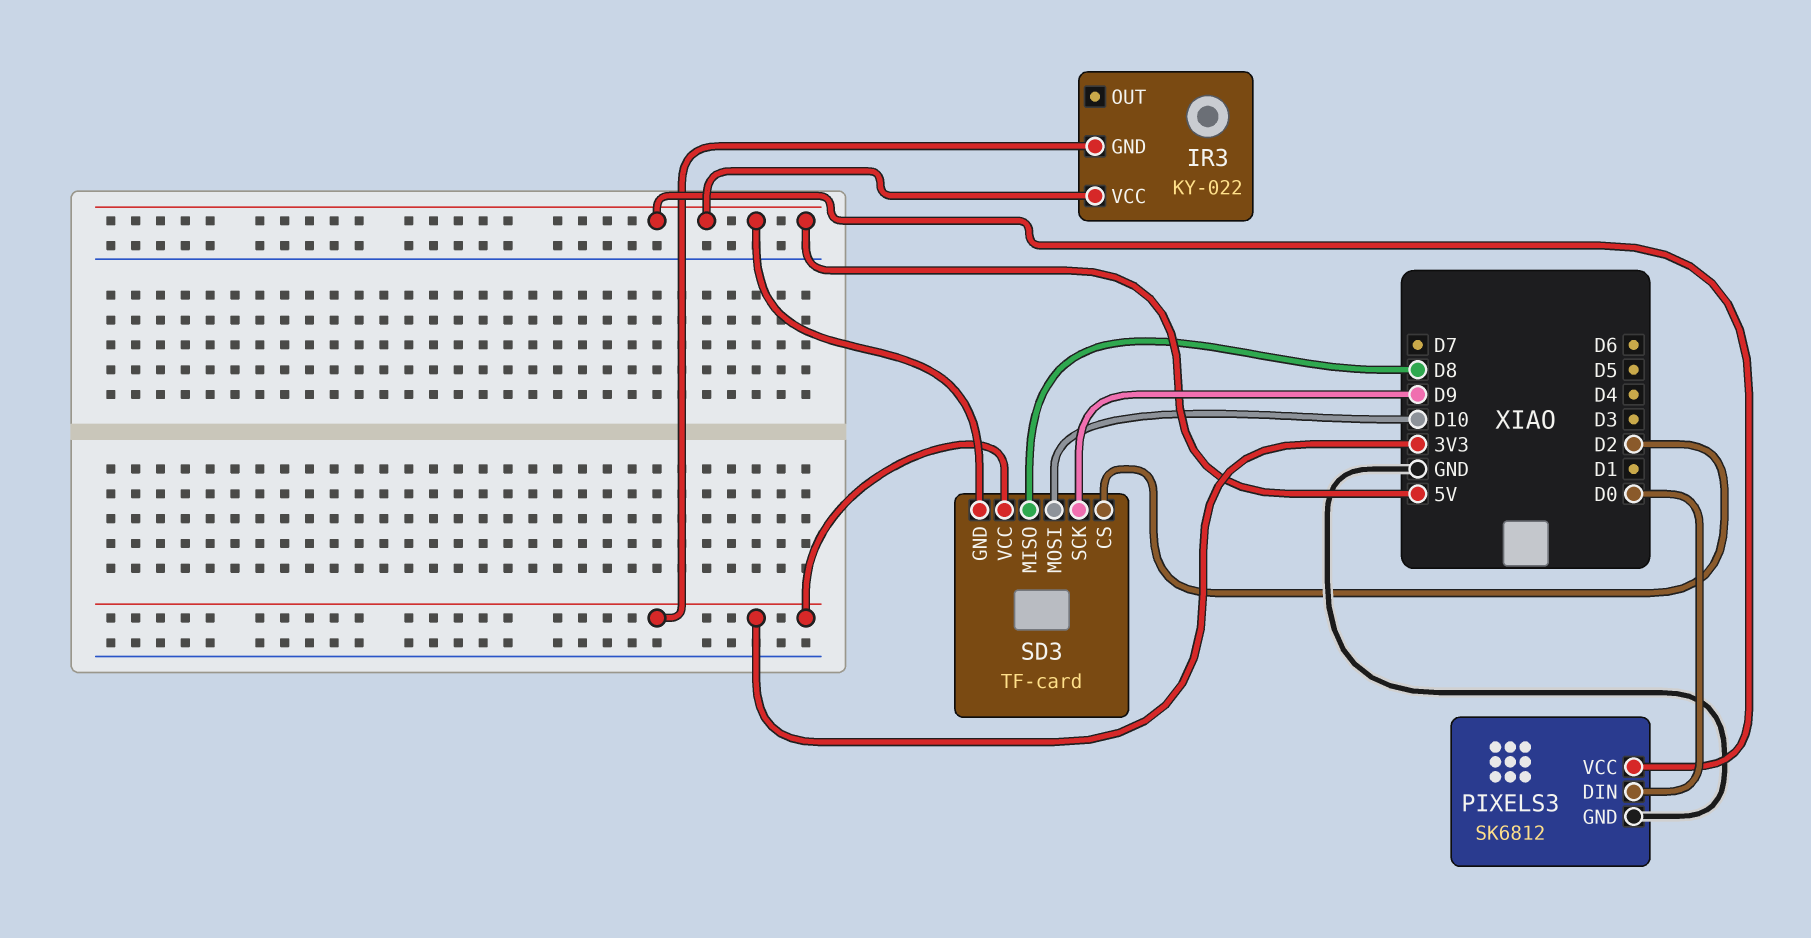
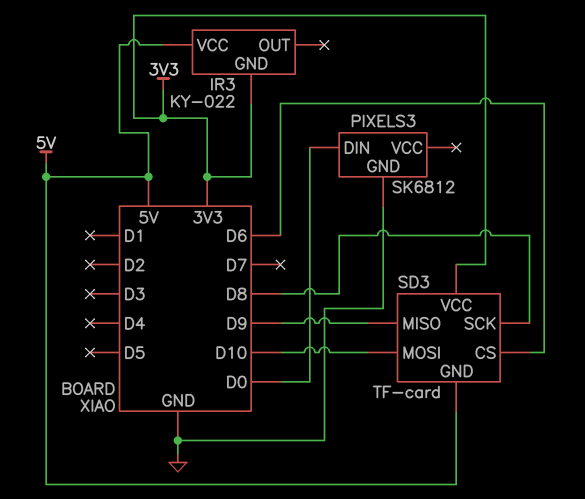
PIXELS3 pin VCC: 5V -> none
SD3 pin CS: D2 -> D6
SD3 pin MISO: D8 -> D9
SD3 pin SCK: D9 -> D8

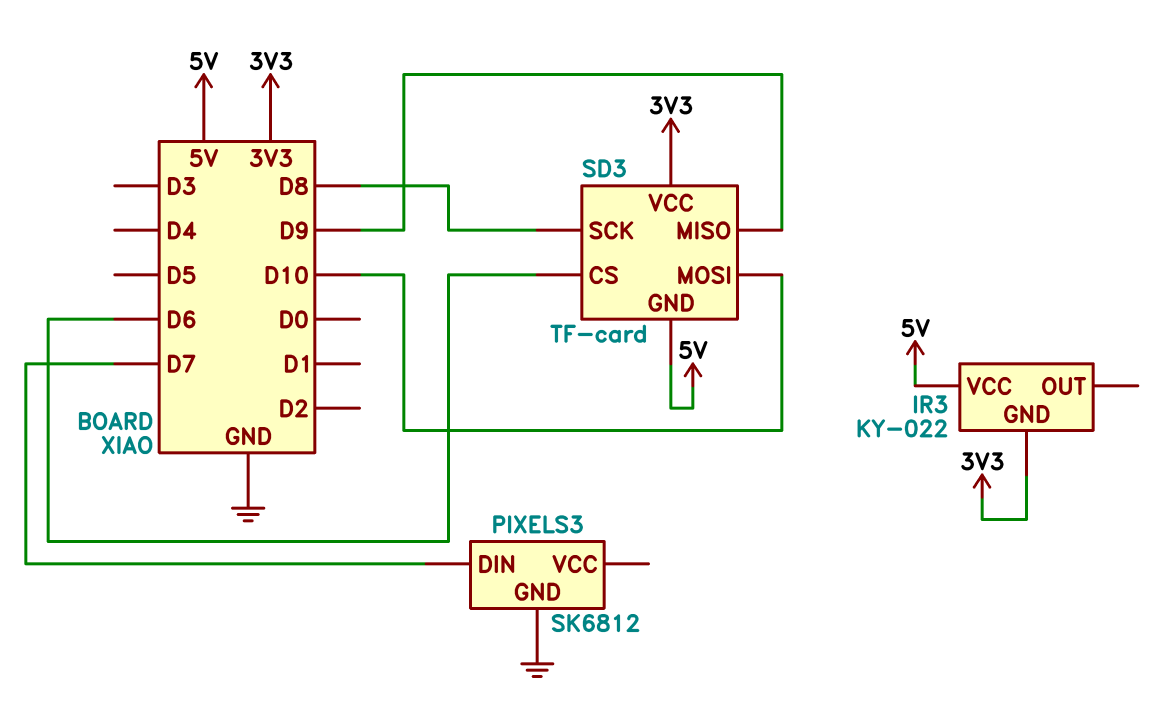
PIXELS3 pin DIN: D0 -> D7

